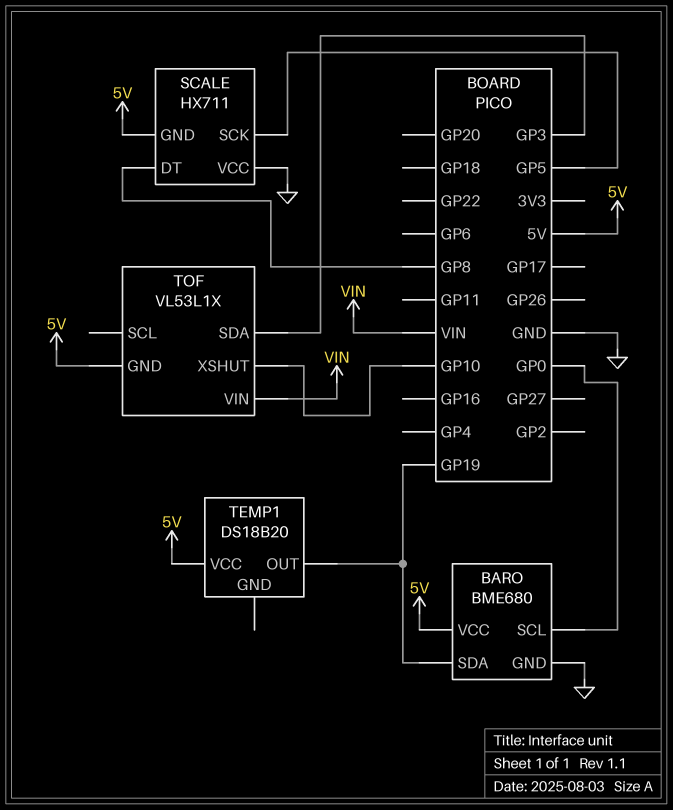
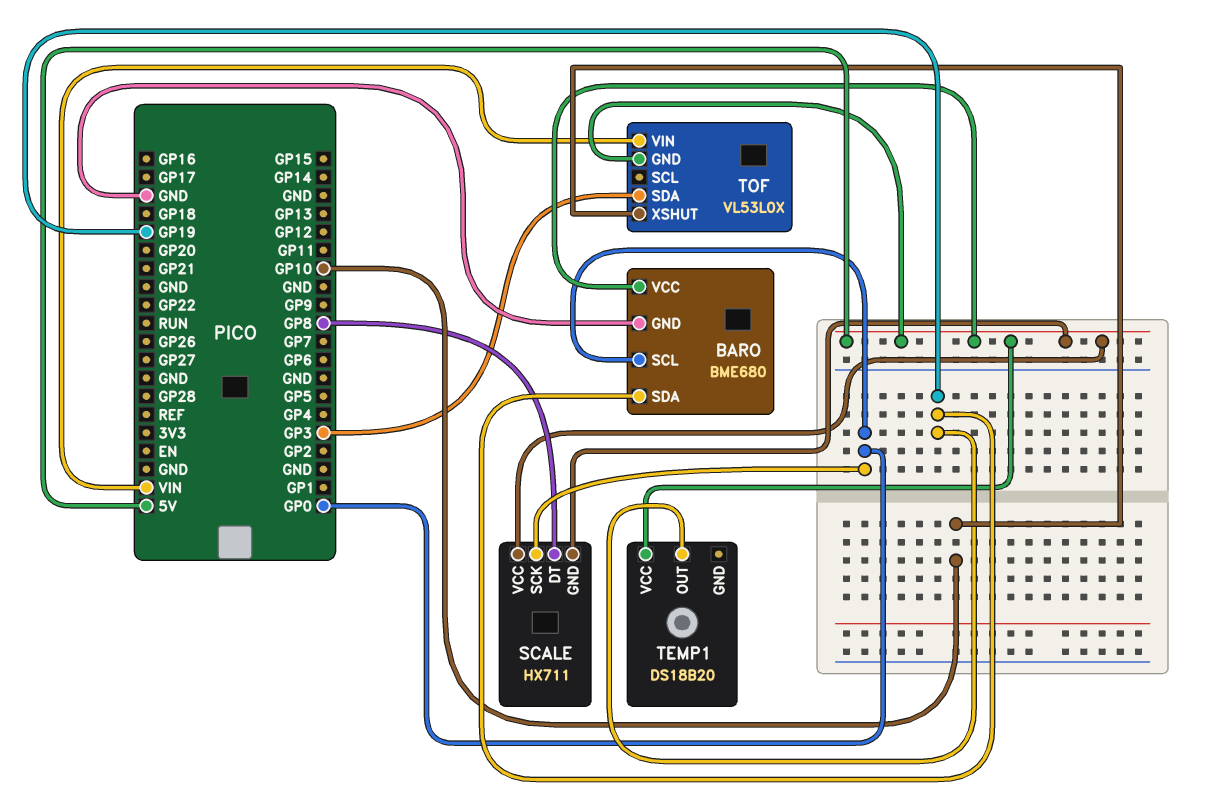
SCALE pin SCK: GP5 -> GP0
SCALE pin VCC: GND -> 5V
TOF: VL53L1X -> VL53L0X

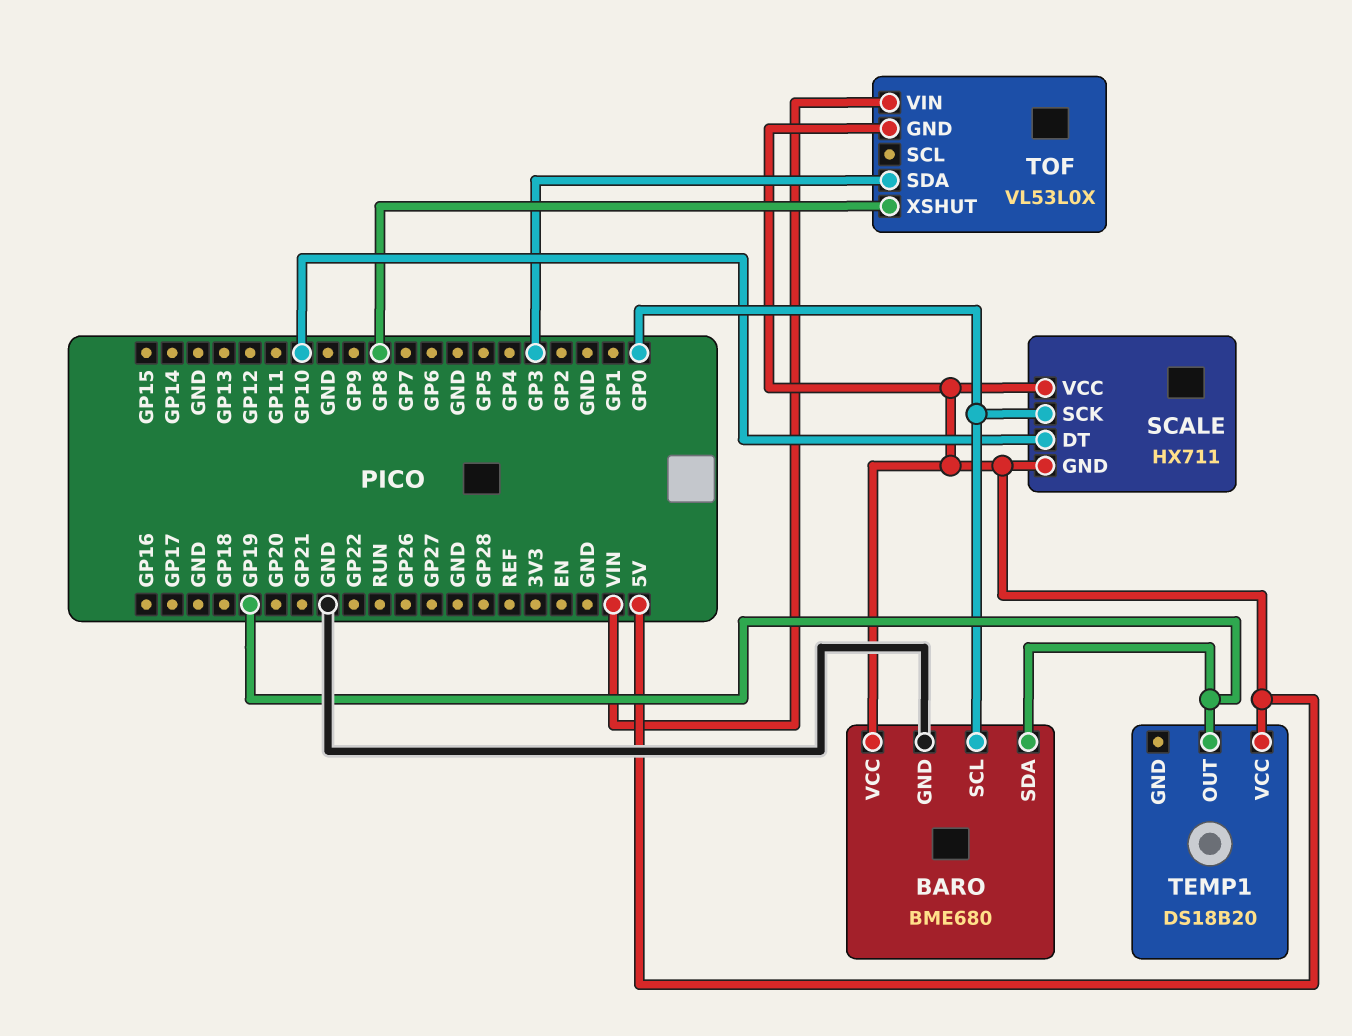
SCALE pin DT: GP8 -> GP10
TOF pin XSHUT: GP10 -> GP8

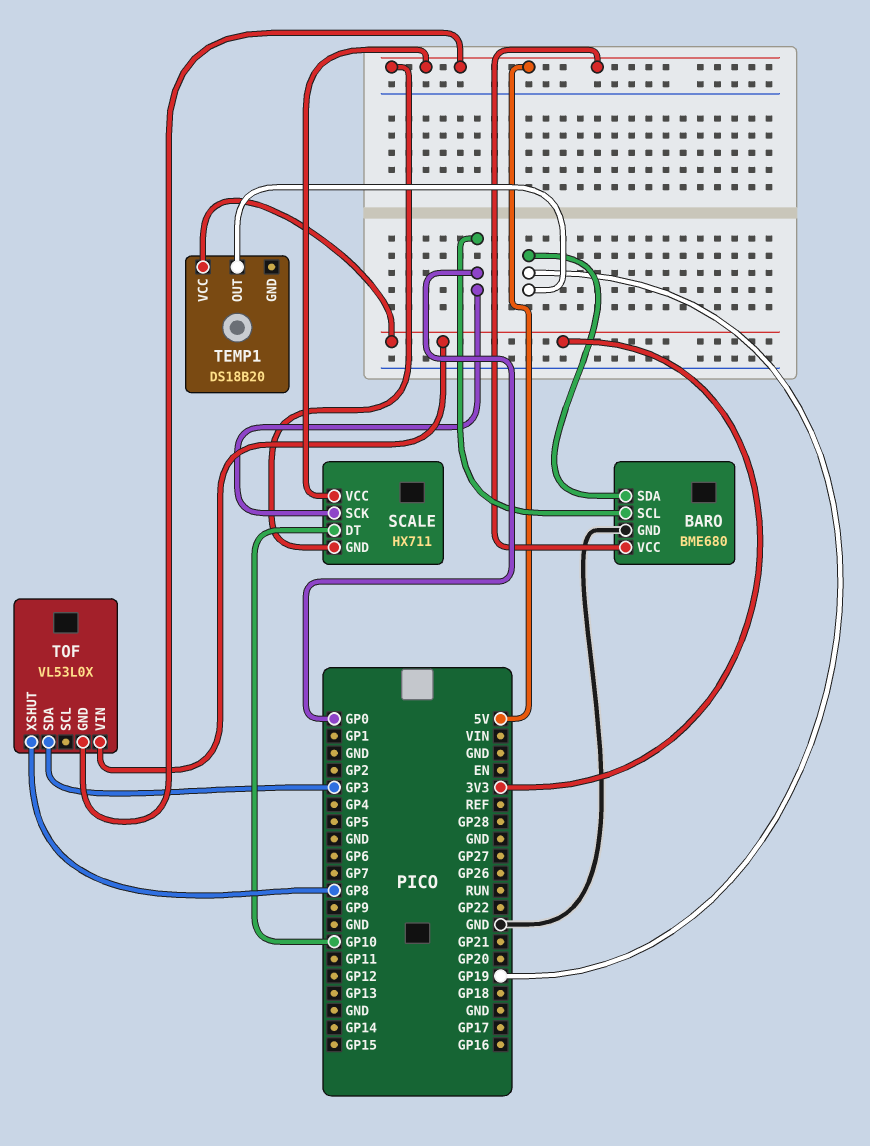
TEMP1 pin VCC: 5V -> 3V3
TOF pin VIN: VIN -> 3V3

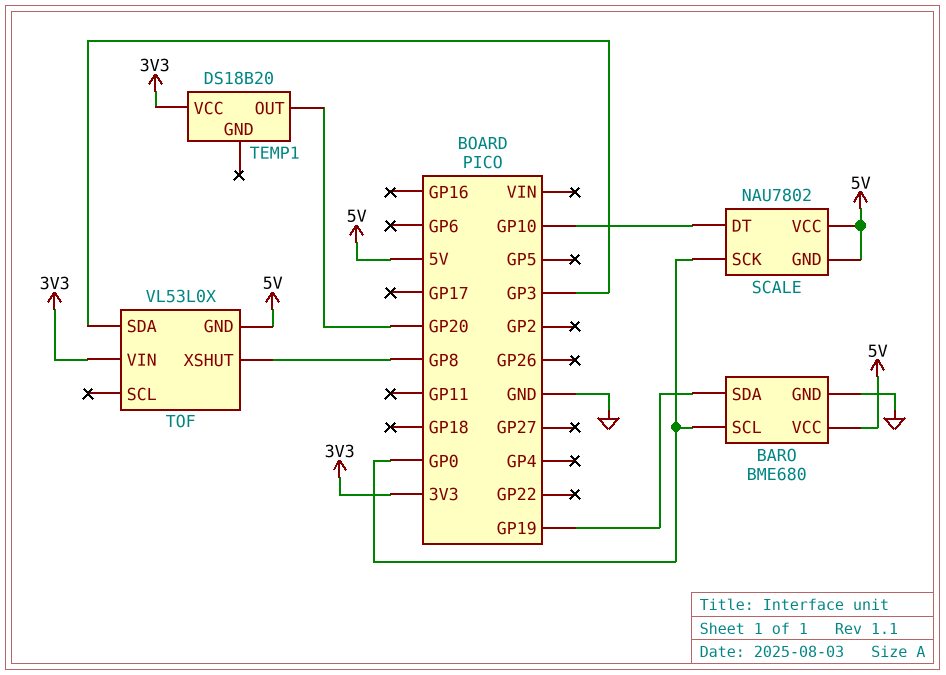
SCALE: HX711 -> NAU7802
TEMP1 pin OUT: GP19 -> GP20

